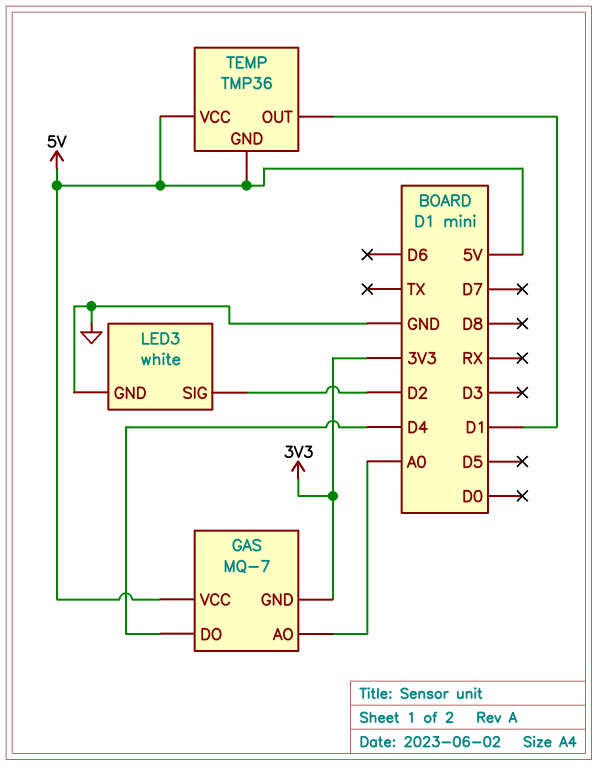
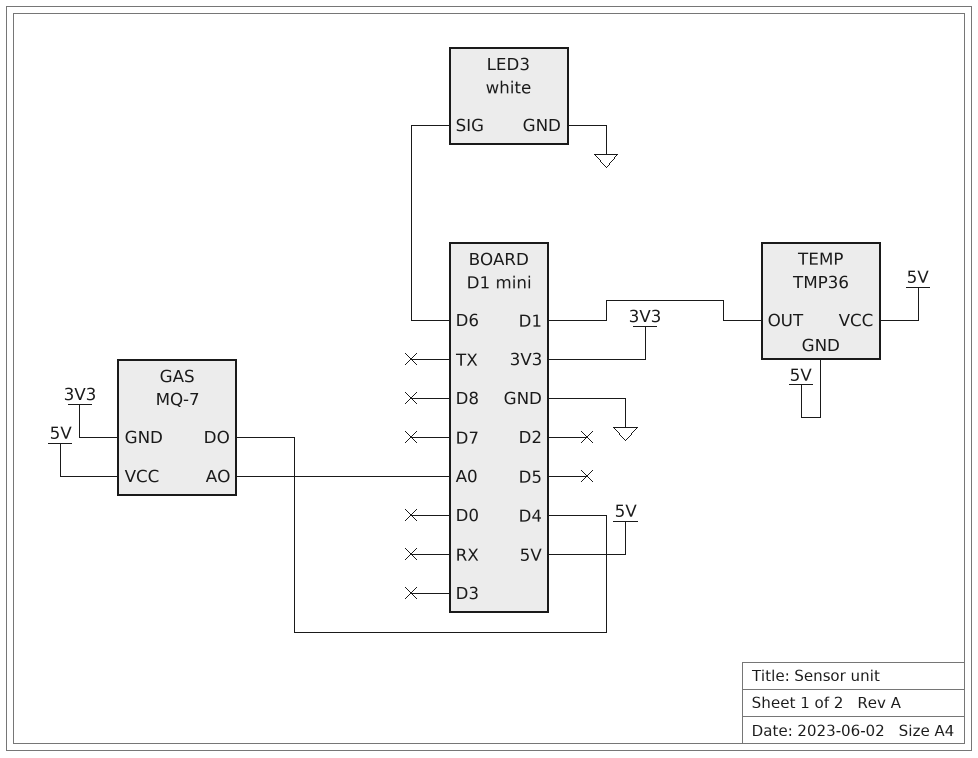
LED3 pin SIG: D2 -> D6

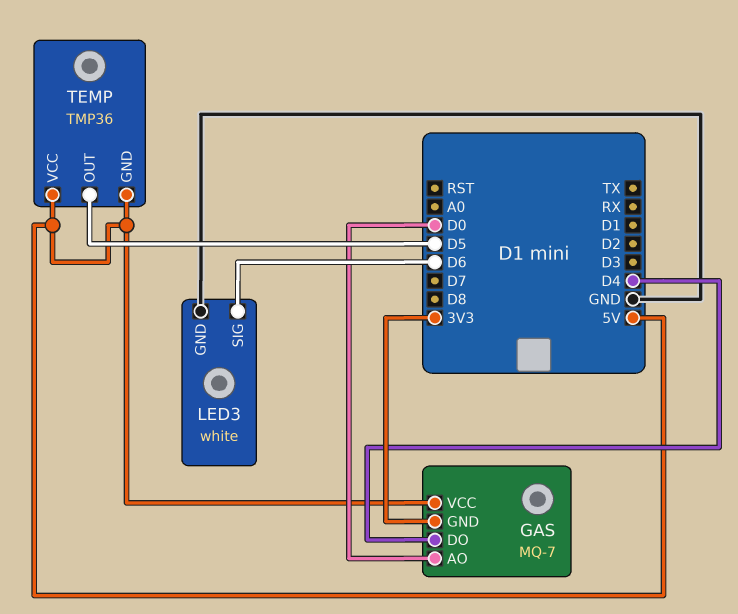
GAS pin AO: A0 -> D0
TEMP pin OUT: D1 -> D5

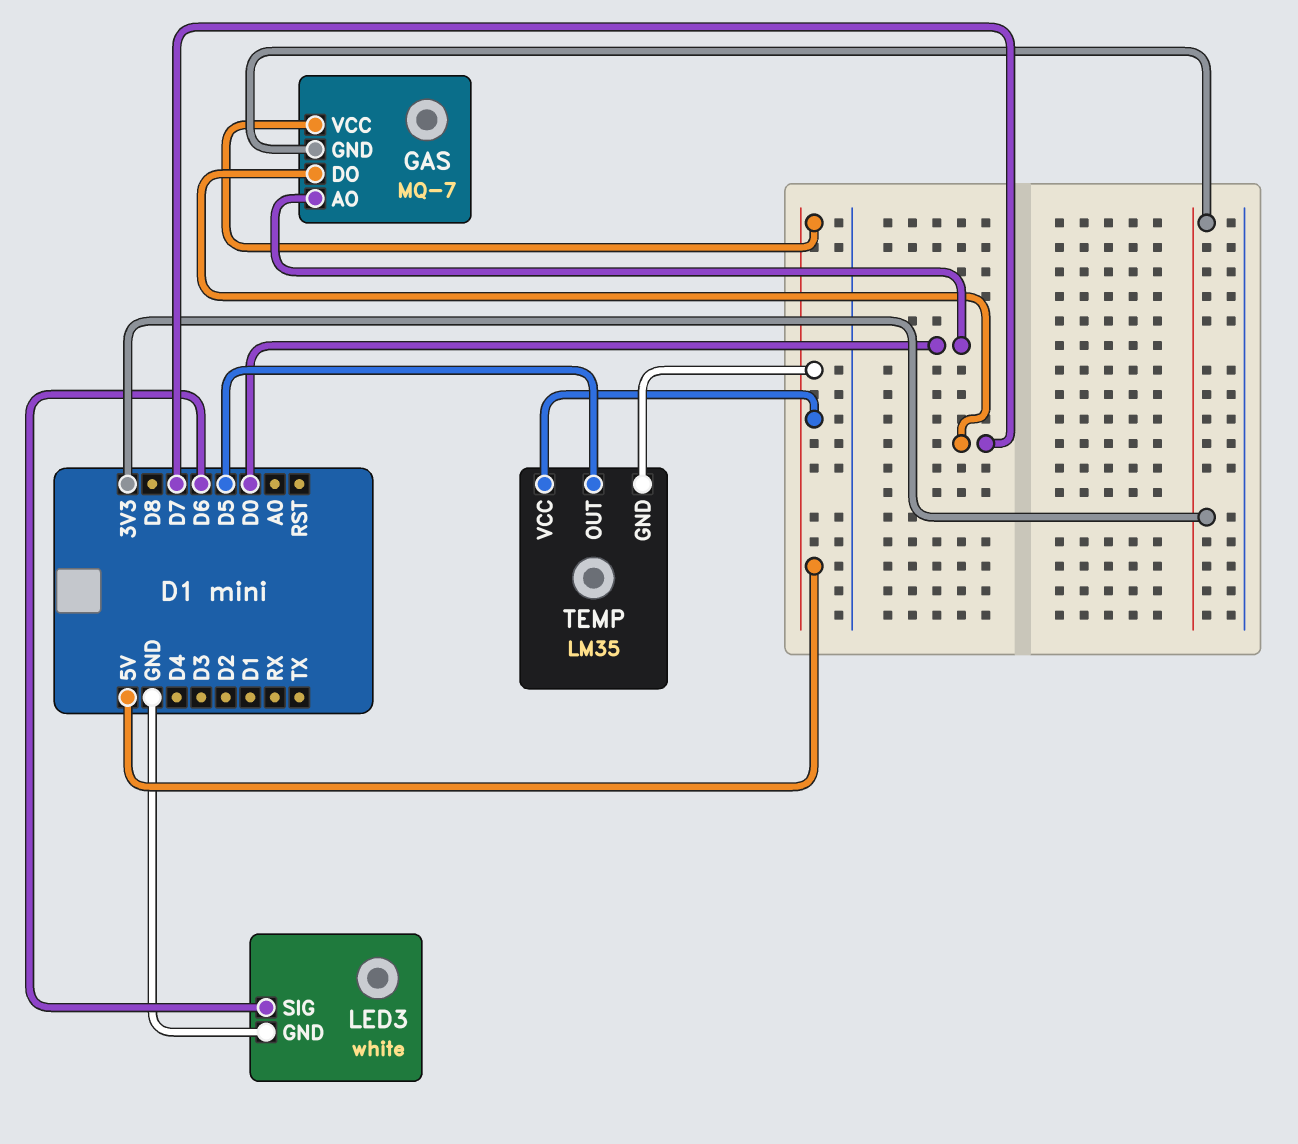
GAS pin DO: D4 -> D7
TEMP: TMP36 -> LM35

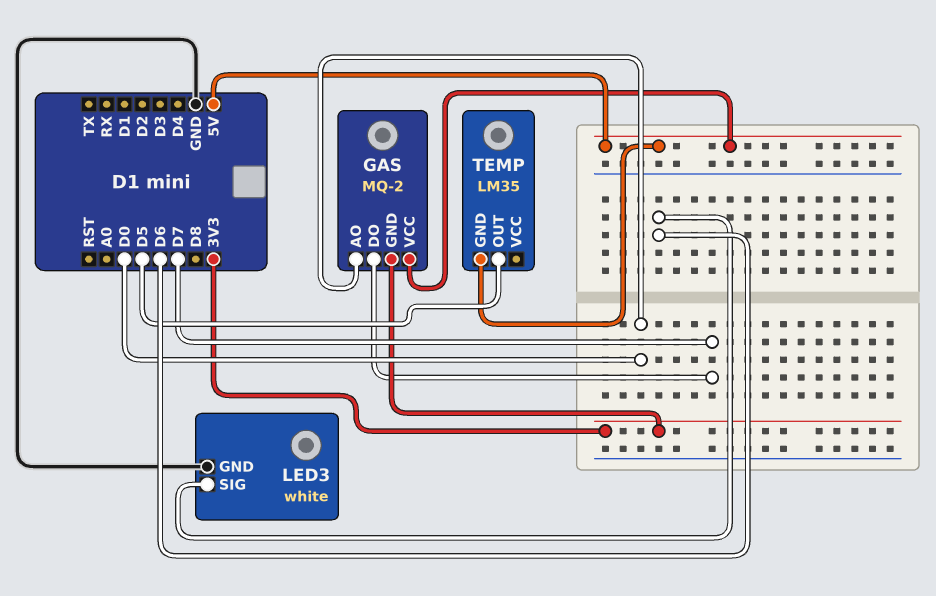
GAS: MQ-7 -> MQ-2
TEMP pin VCC: 5V -> none

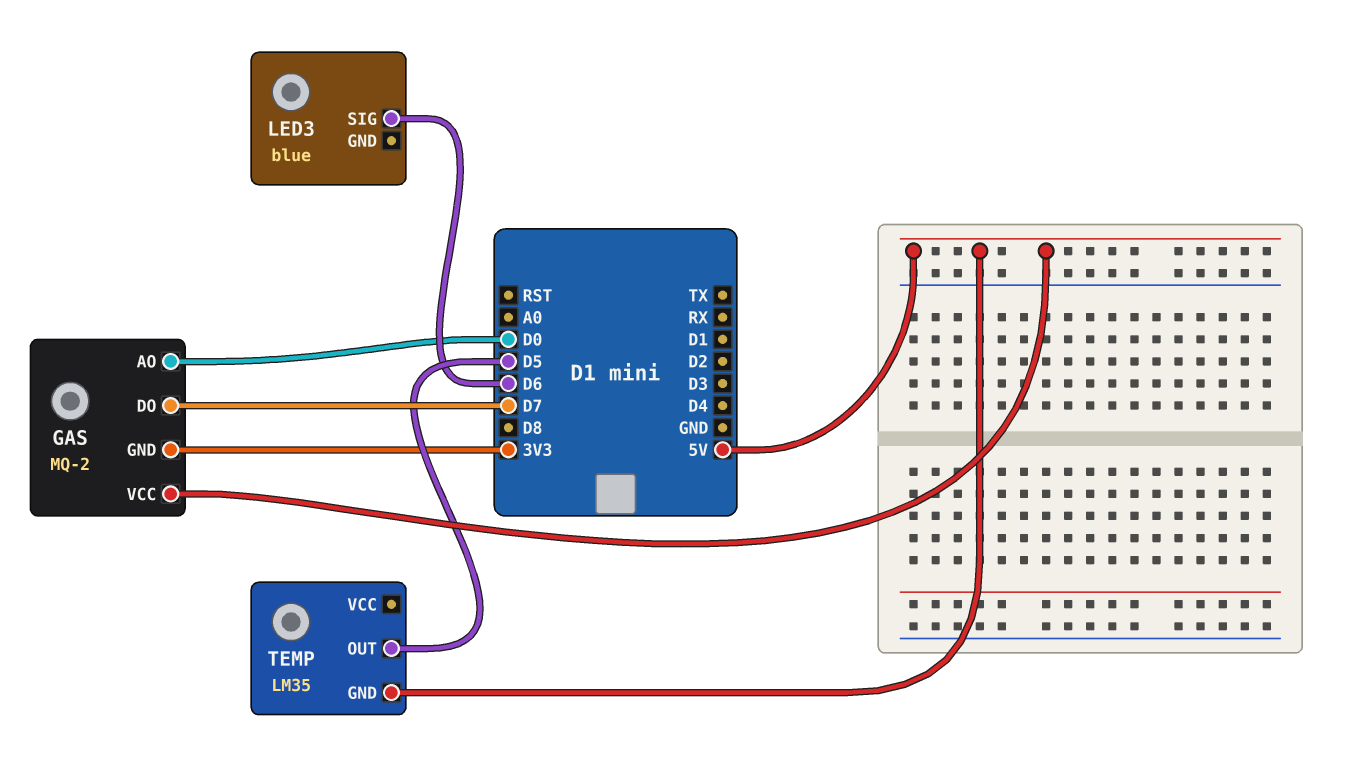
LED3: white -> blue
LED3 pin GND: GND -> none

